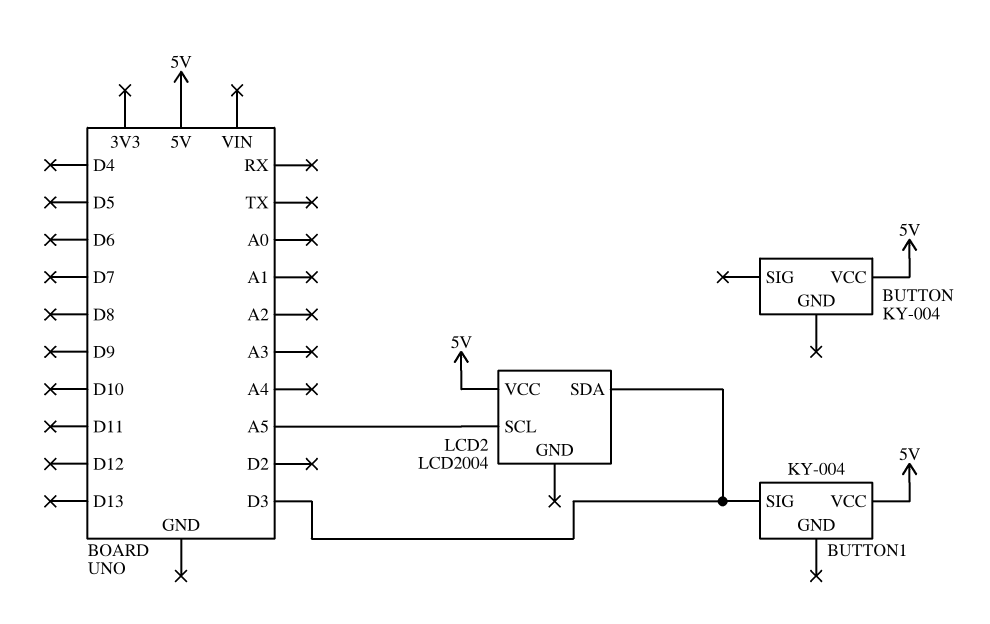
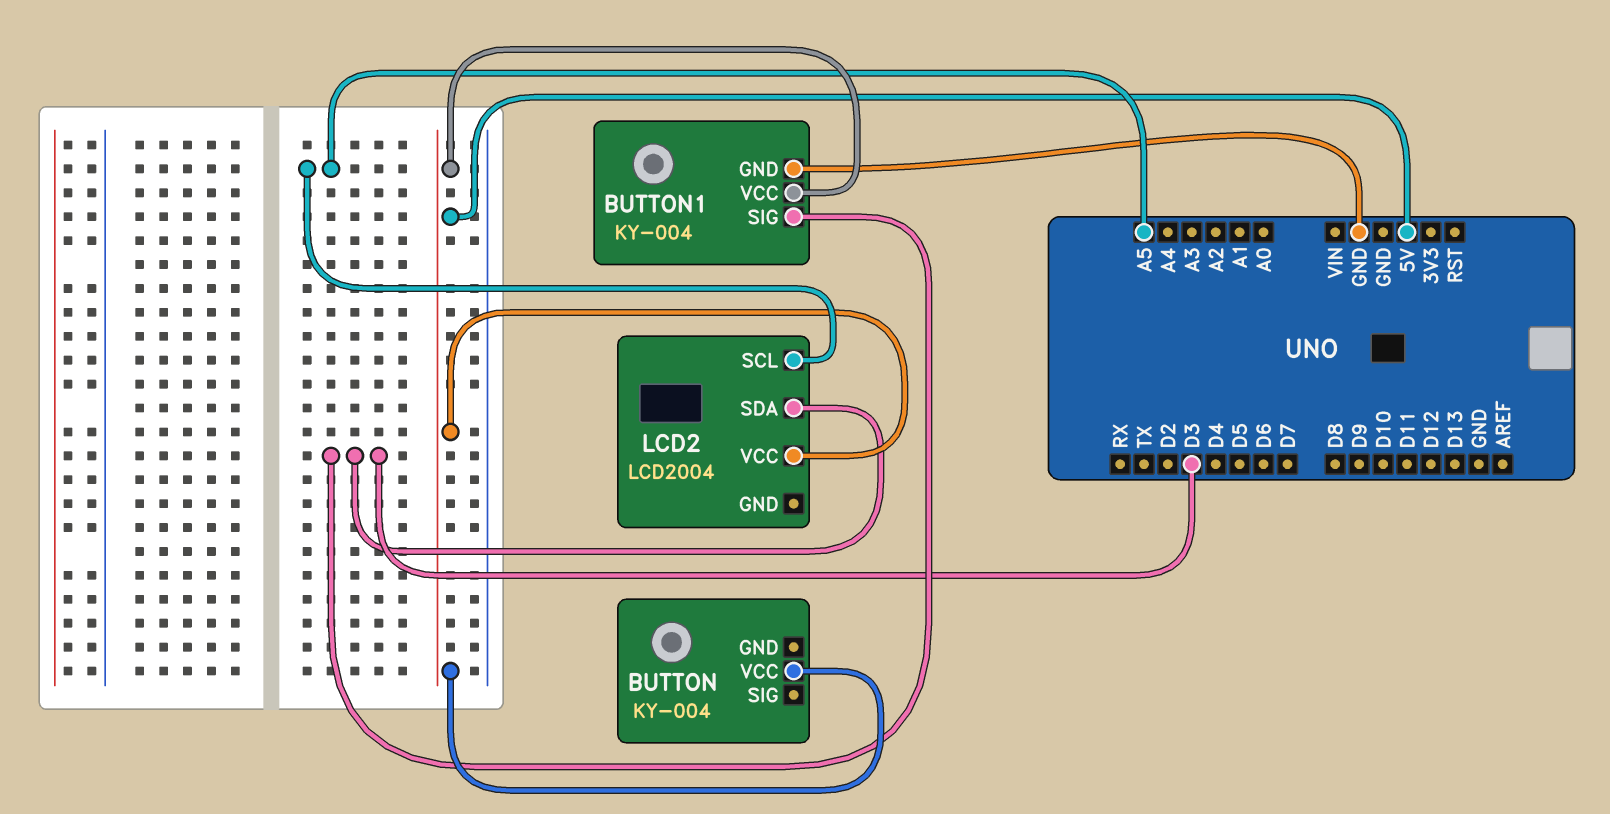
BUTTON1 pin GND: none -> GND

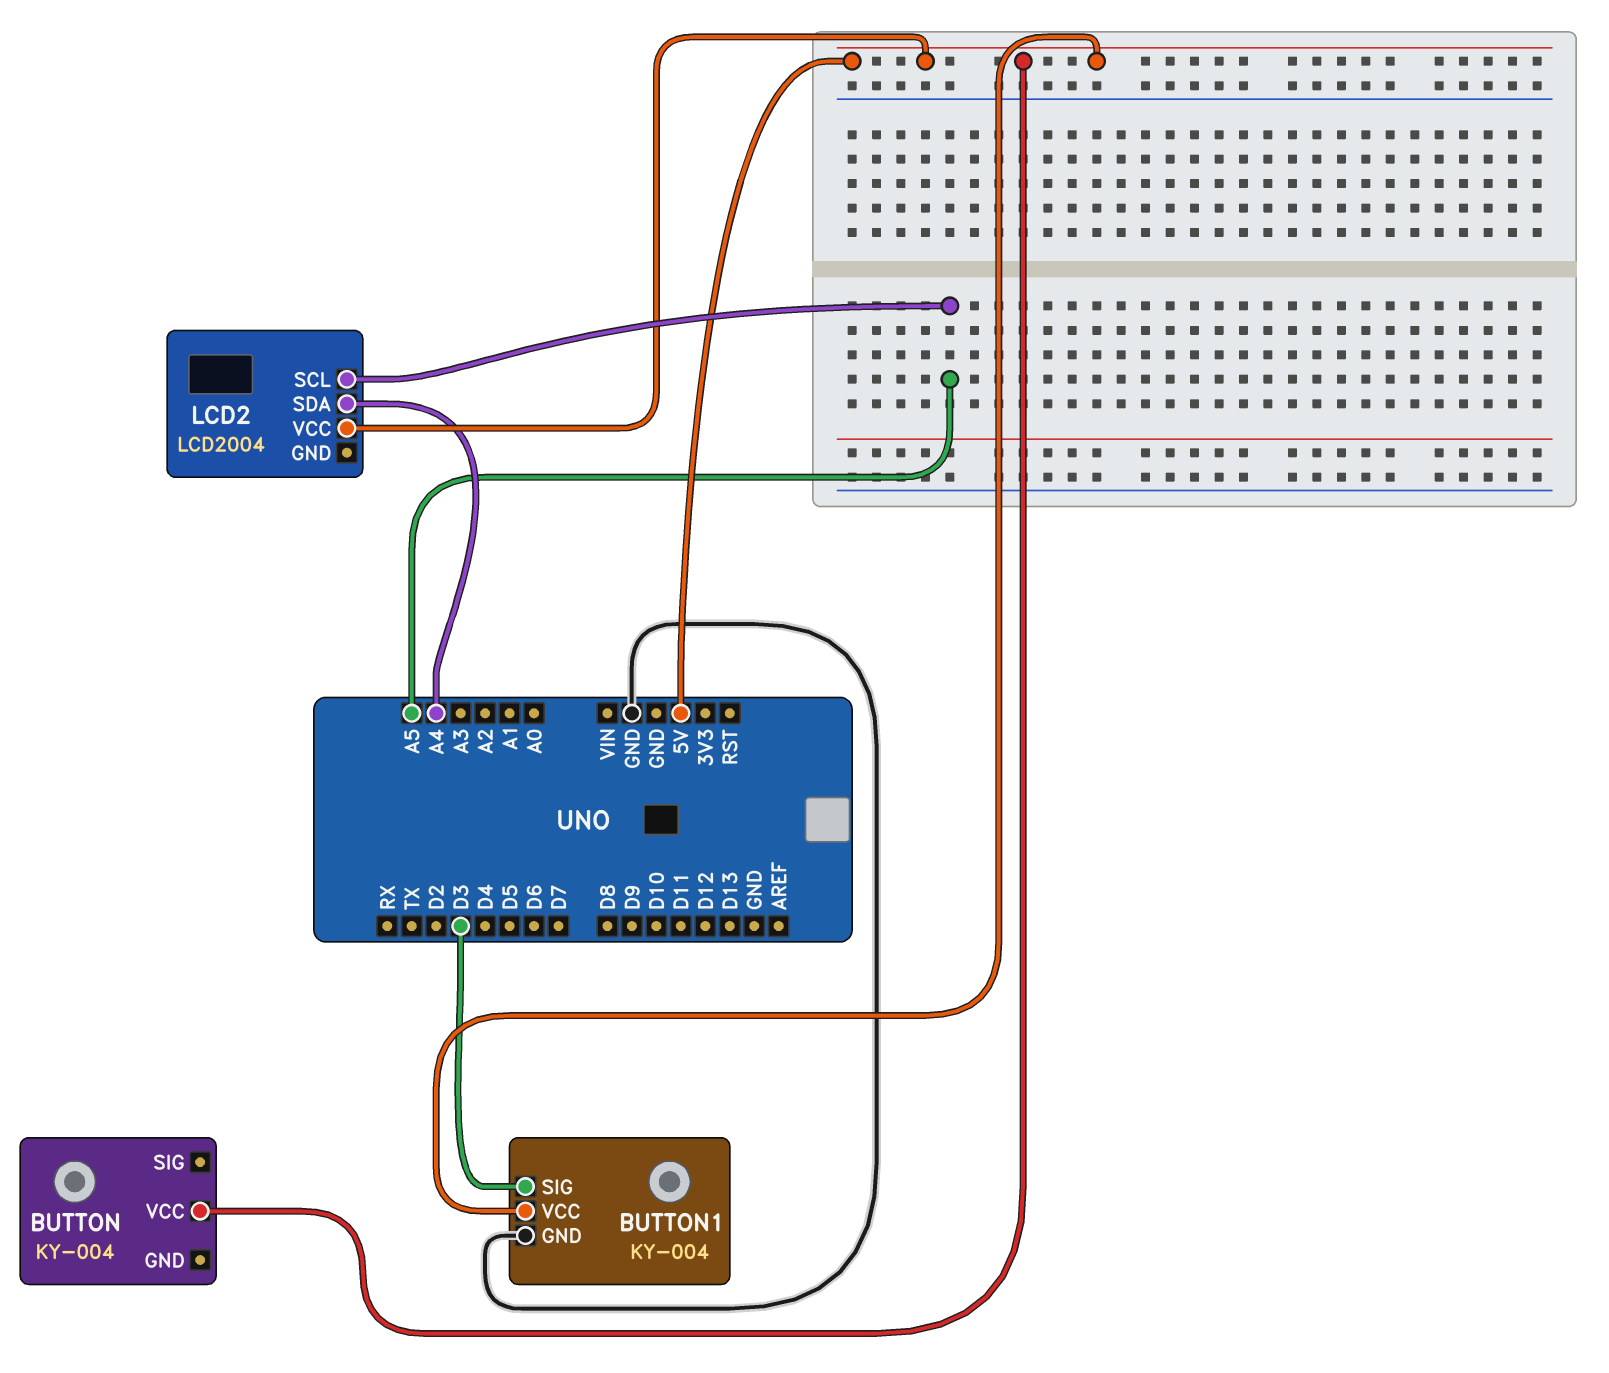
LCD2 pin SDA: D3 -> A4

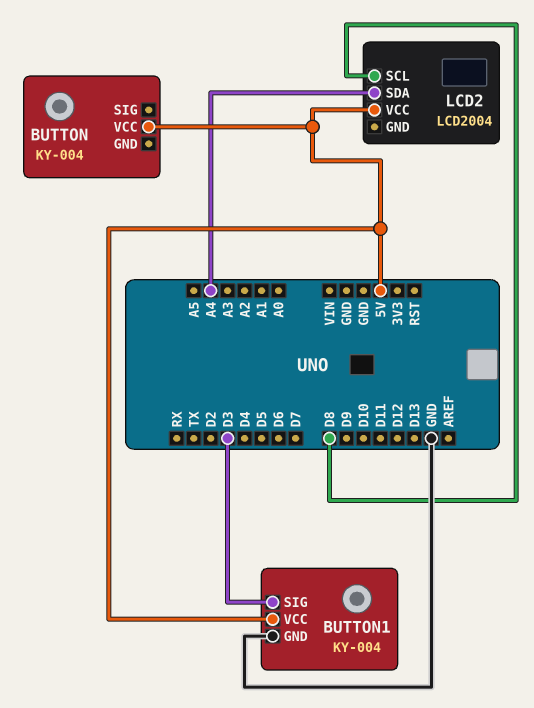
LCD2 pin SCL: A5 -> D8

